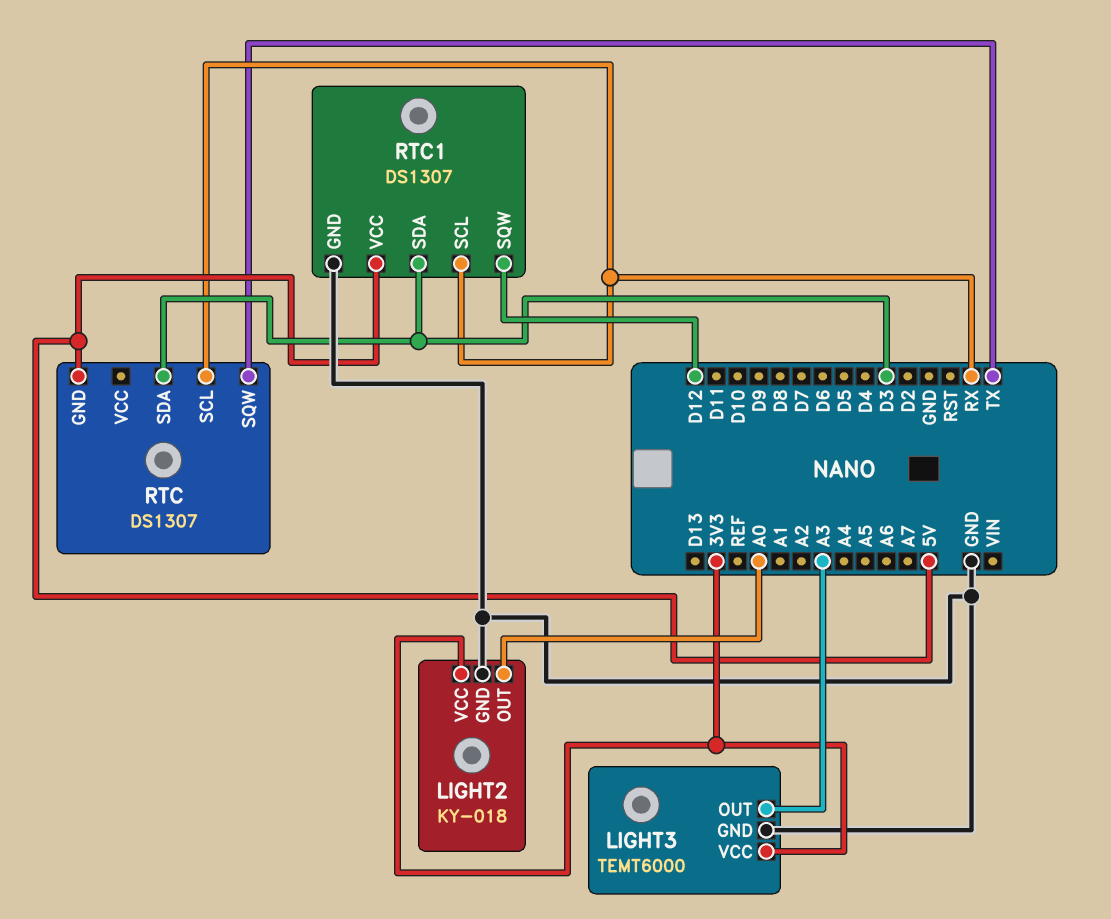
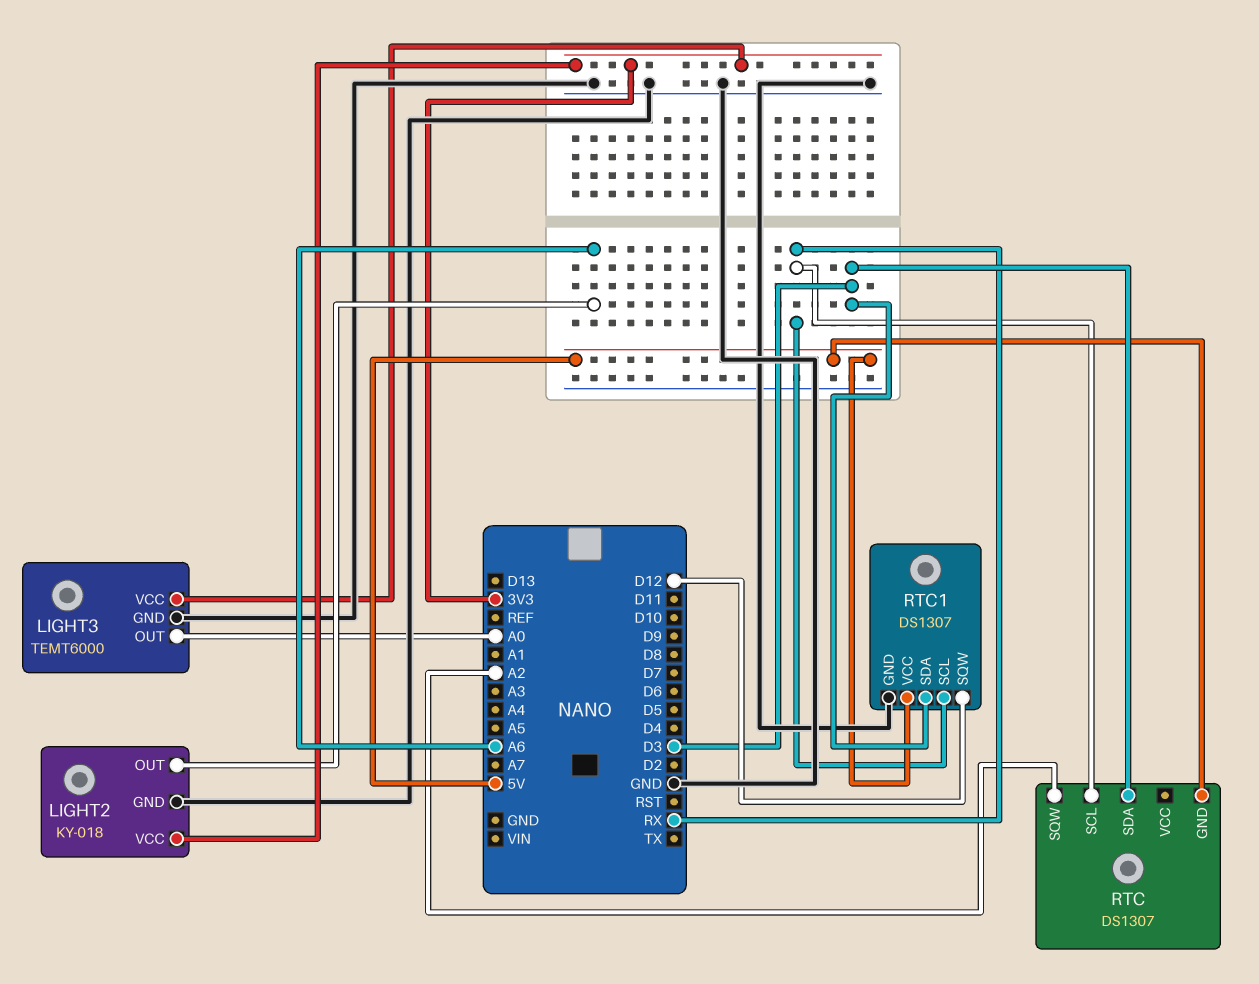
LIGHT2 pin OUT: A0 -> A6
LIGHT3 pin OUT: A3 -> A0
RTC pin SQW: TX -> A2

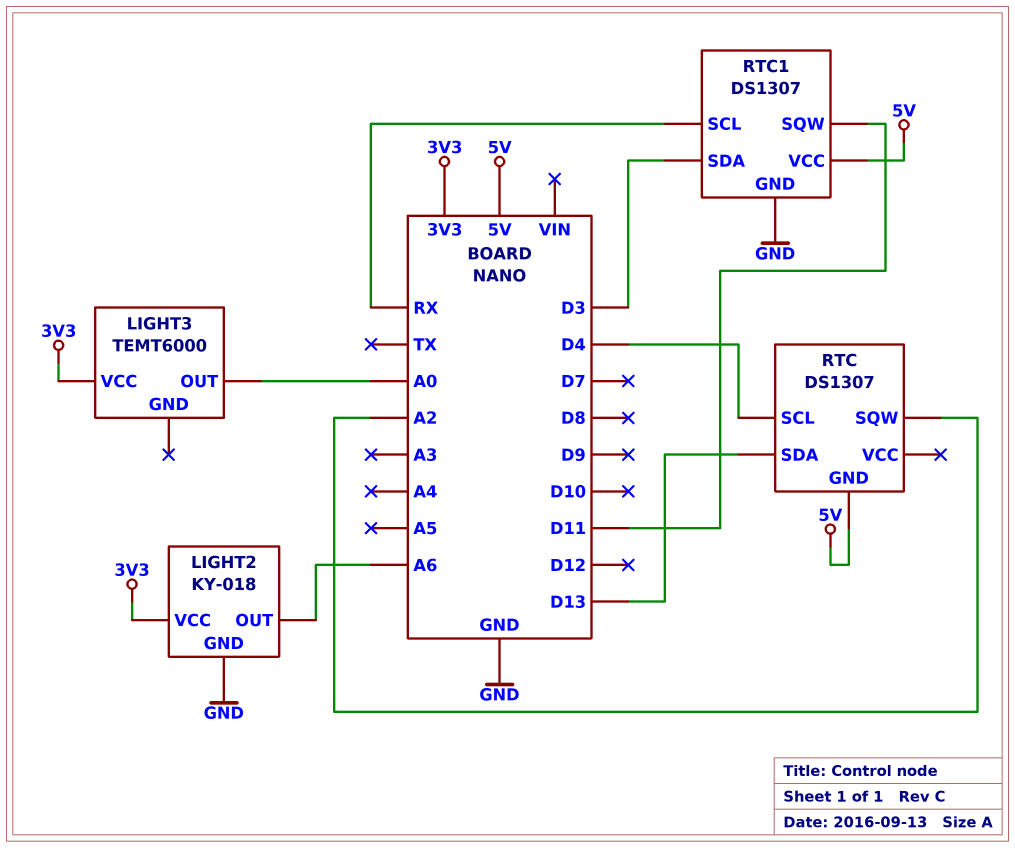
LIGHT3 pin GND: GND -> none
RTC pin SCL: RX -> D4
RTC pin SDA: D3 -> D13
RTC1 pin SQW: D12 -> D11

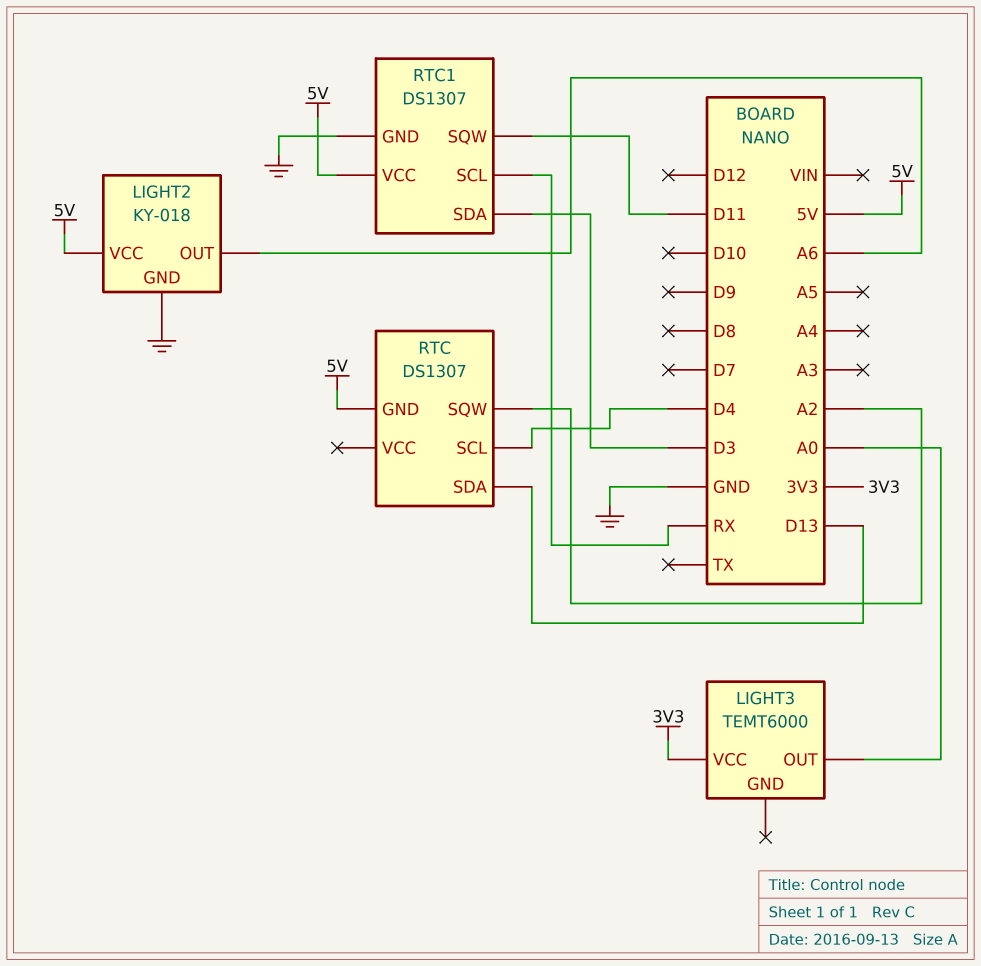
LIGHT2 pin VCC: 3V3 -> 5V

